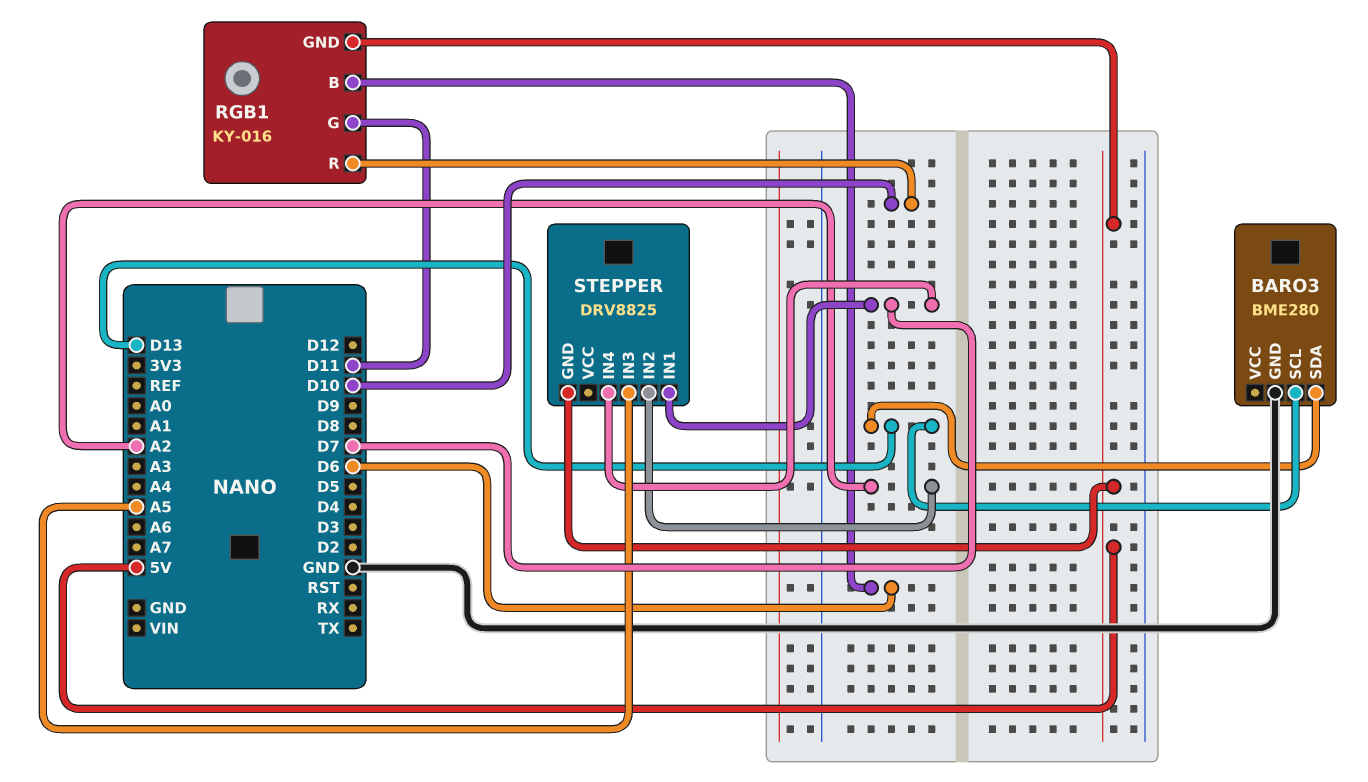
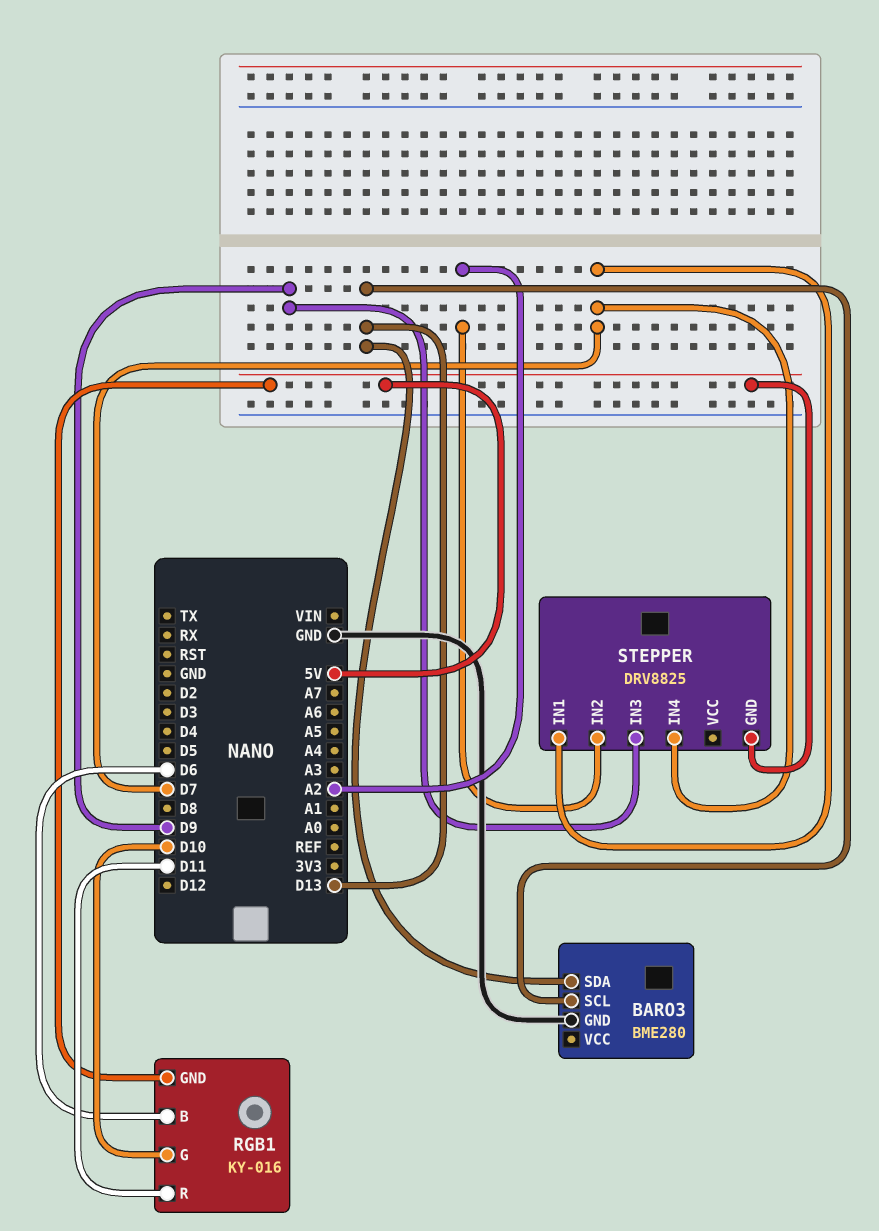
RGB1 pin G: D11 -> D10
RGB1 pin R: D10 -> D11
STEPPER pin IN3: A5 -> D9

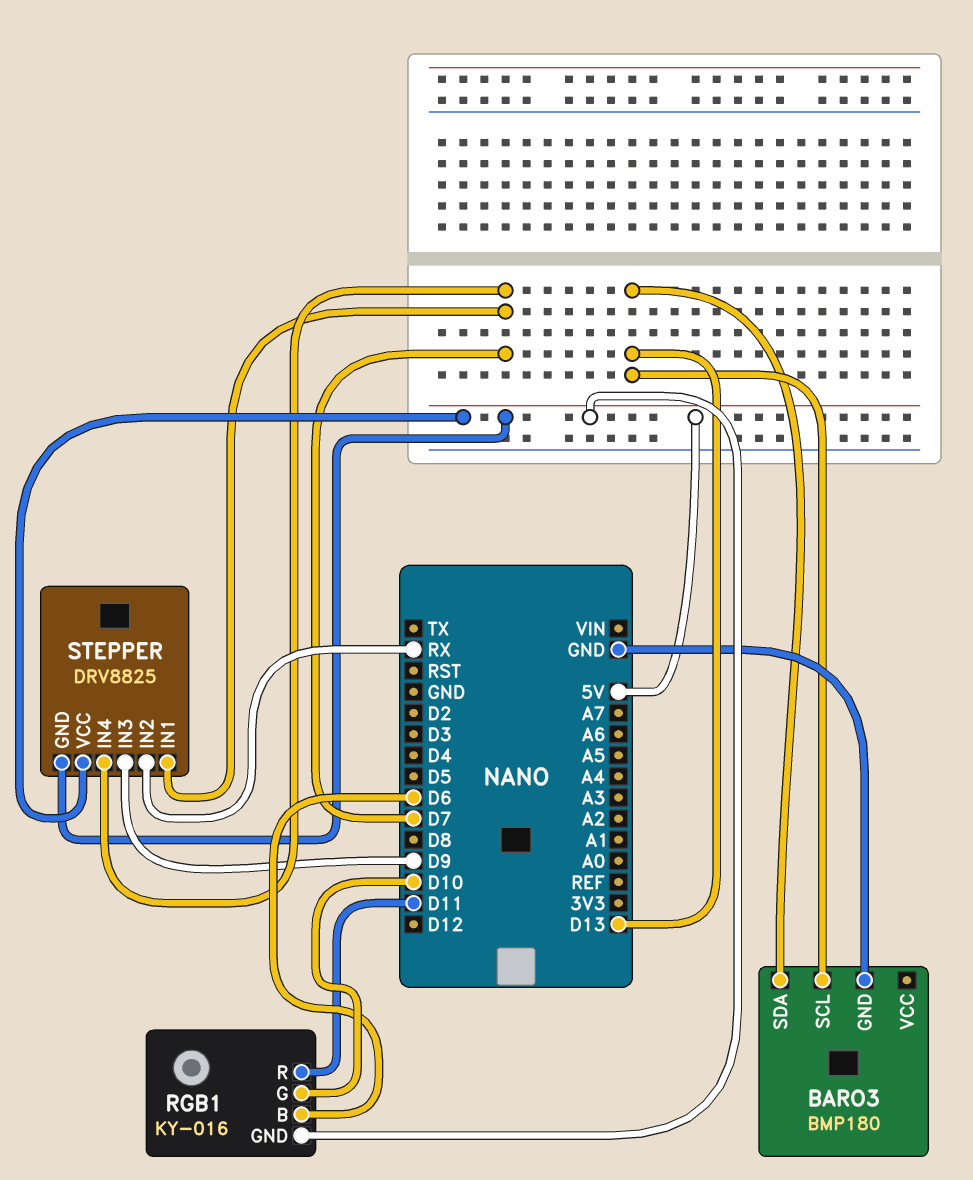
BARO3: BME280 -> BMP180
STEPPER pin IN2: A2 -> RX
STEPPER pin VCC: none -> 5V

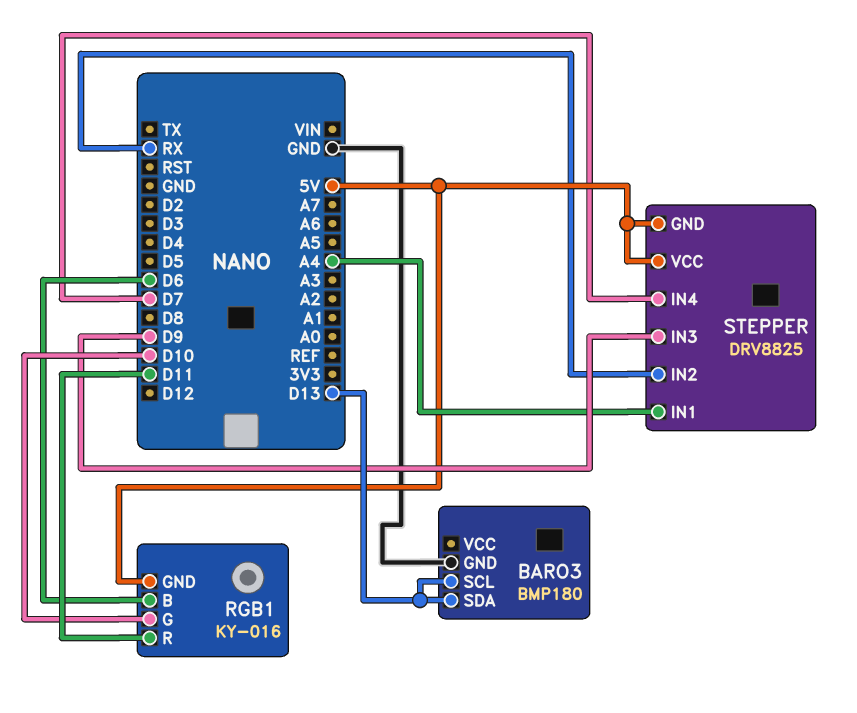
STEPPER pin IN1: D7 -> A4

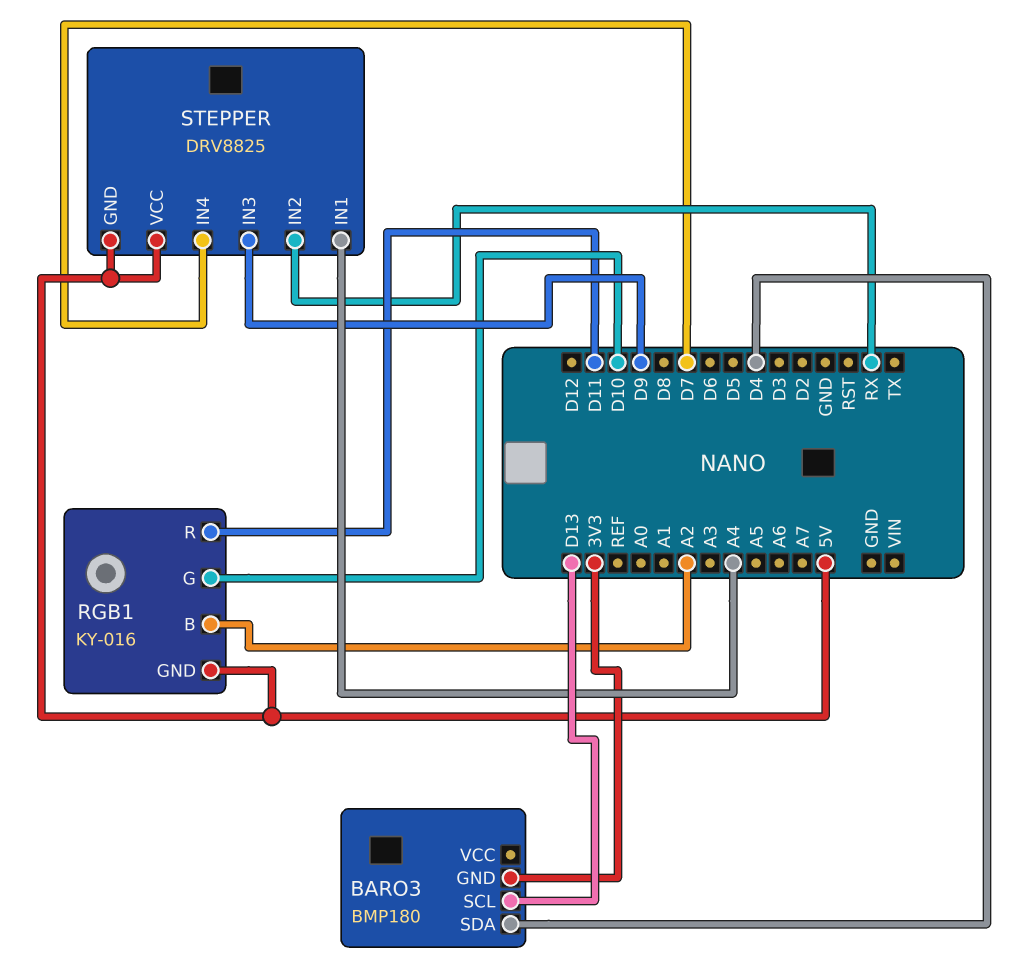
BARO3 pin GND: GND -> 3V3
BARO3 pin SDA: D13 -> D4
RGB1 pin B: D6 -> A2

